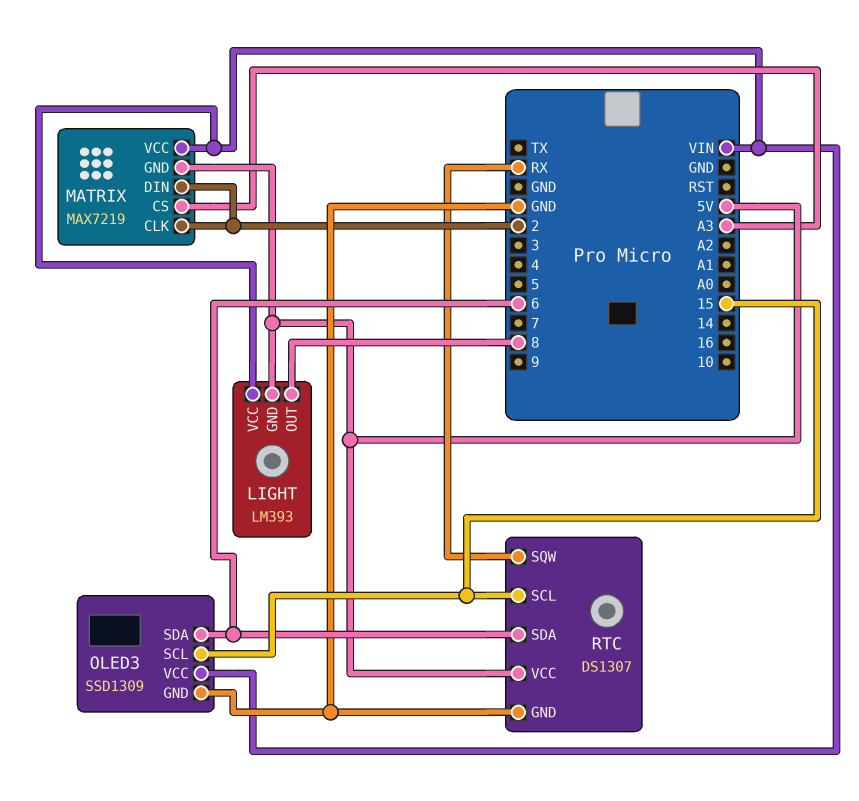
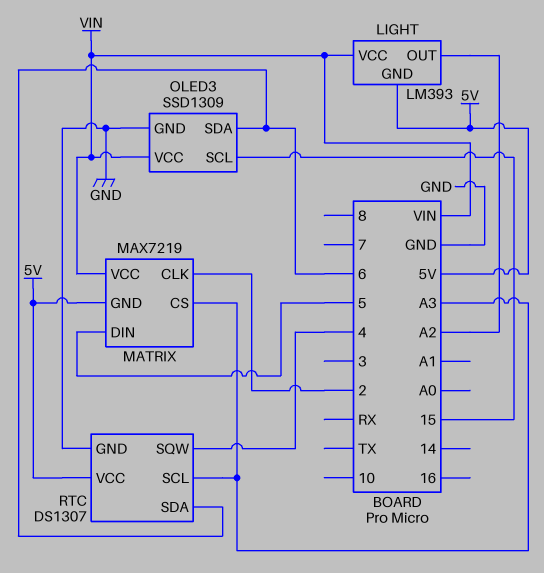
LIGHT pin OUT: 8 -> A2
MATRIX pin DIN: 2 -> 5
RTC pin SCL: 15 -> A3
RTC pin SQW: RX -> 4

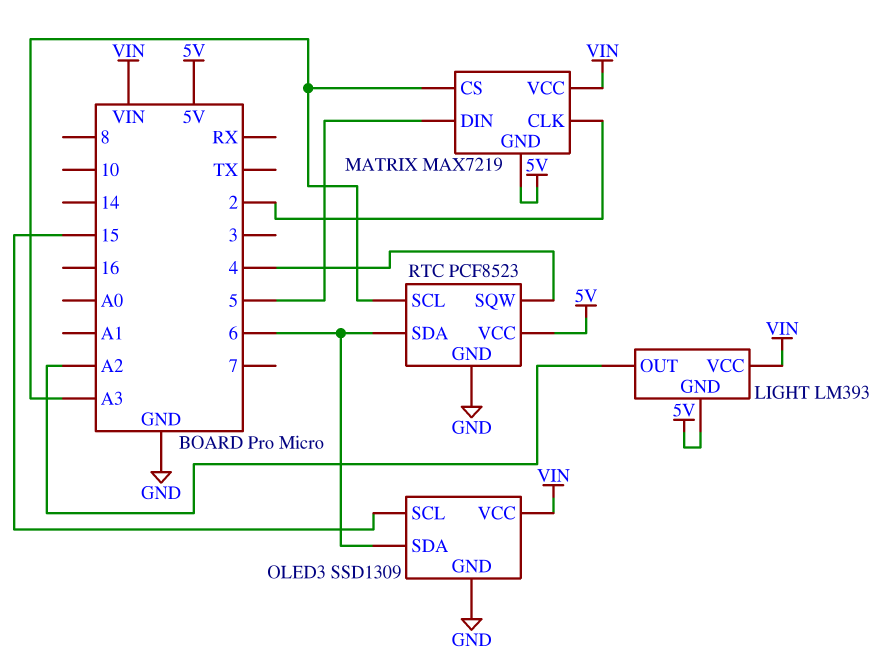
RTC: DS1307 -> PCF8523

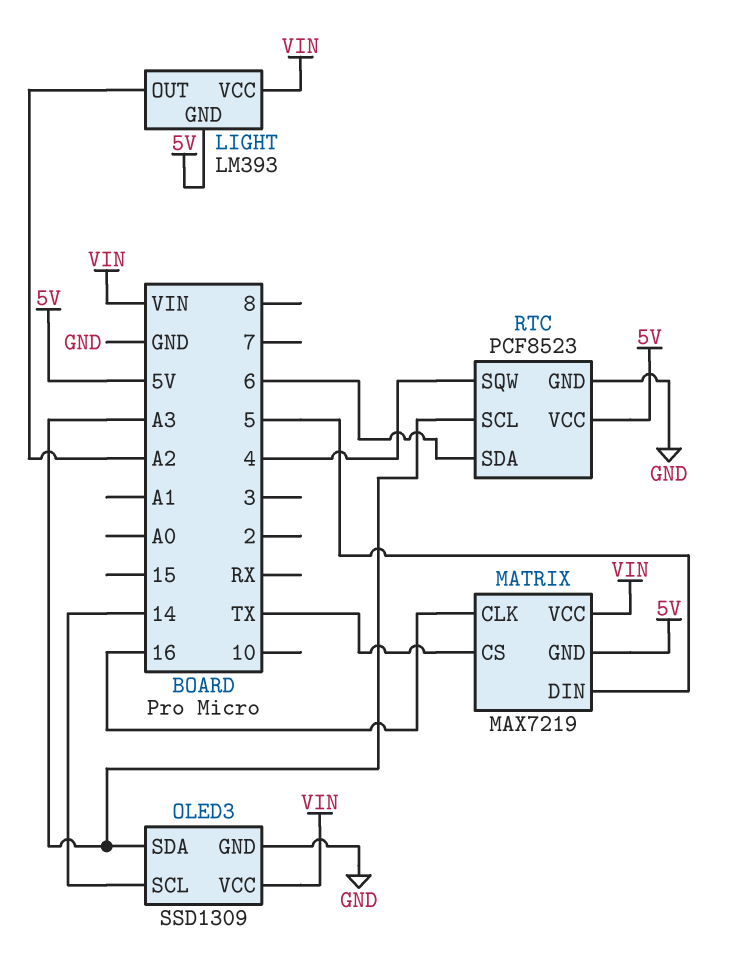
MATRIX pin CLK: 2 -> 16
MATRIX pin CS: A3 -> TX
OLED3 pin SCL: 15 -> 14
OLED3 pin SDA: 6 -> A3

